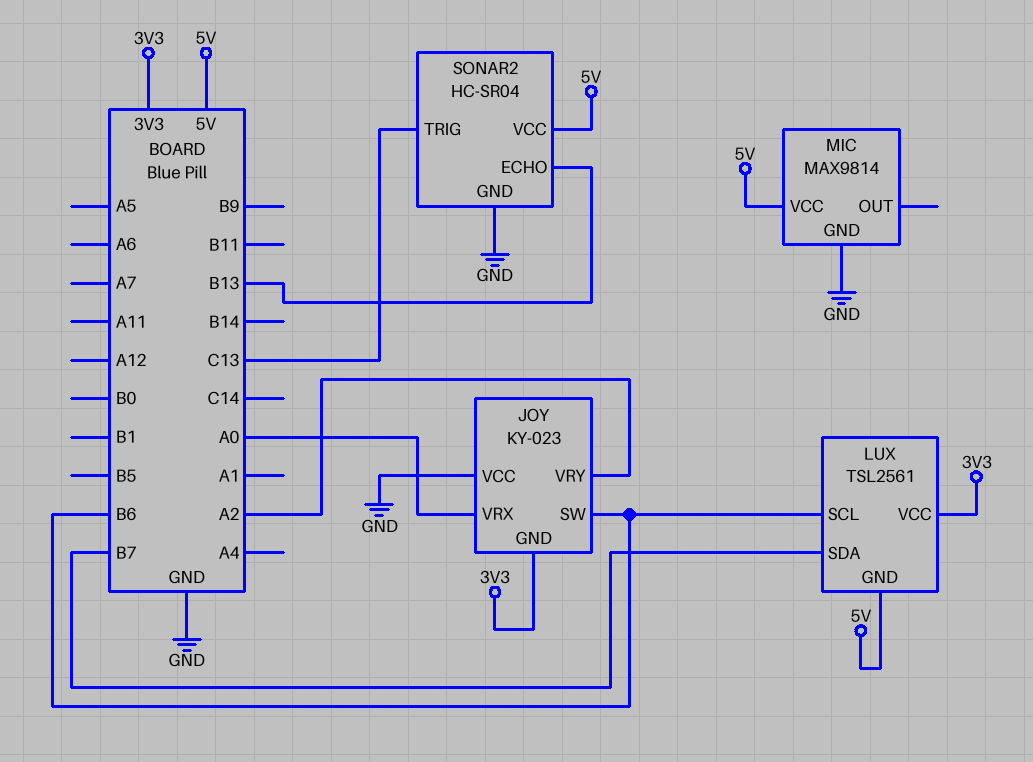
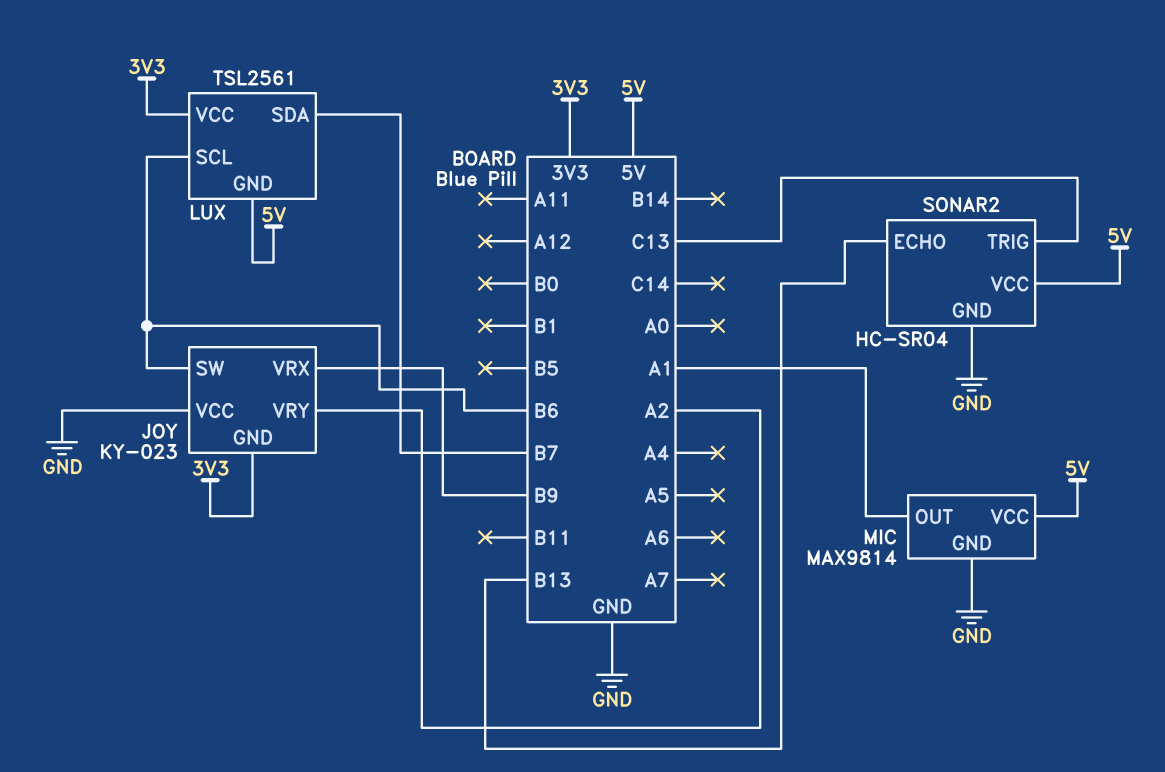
JOY pin VRX: A0 -> B9
MIC pin OUT: none -> A1

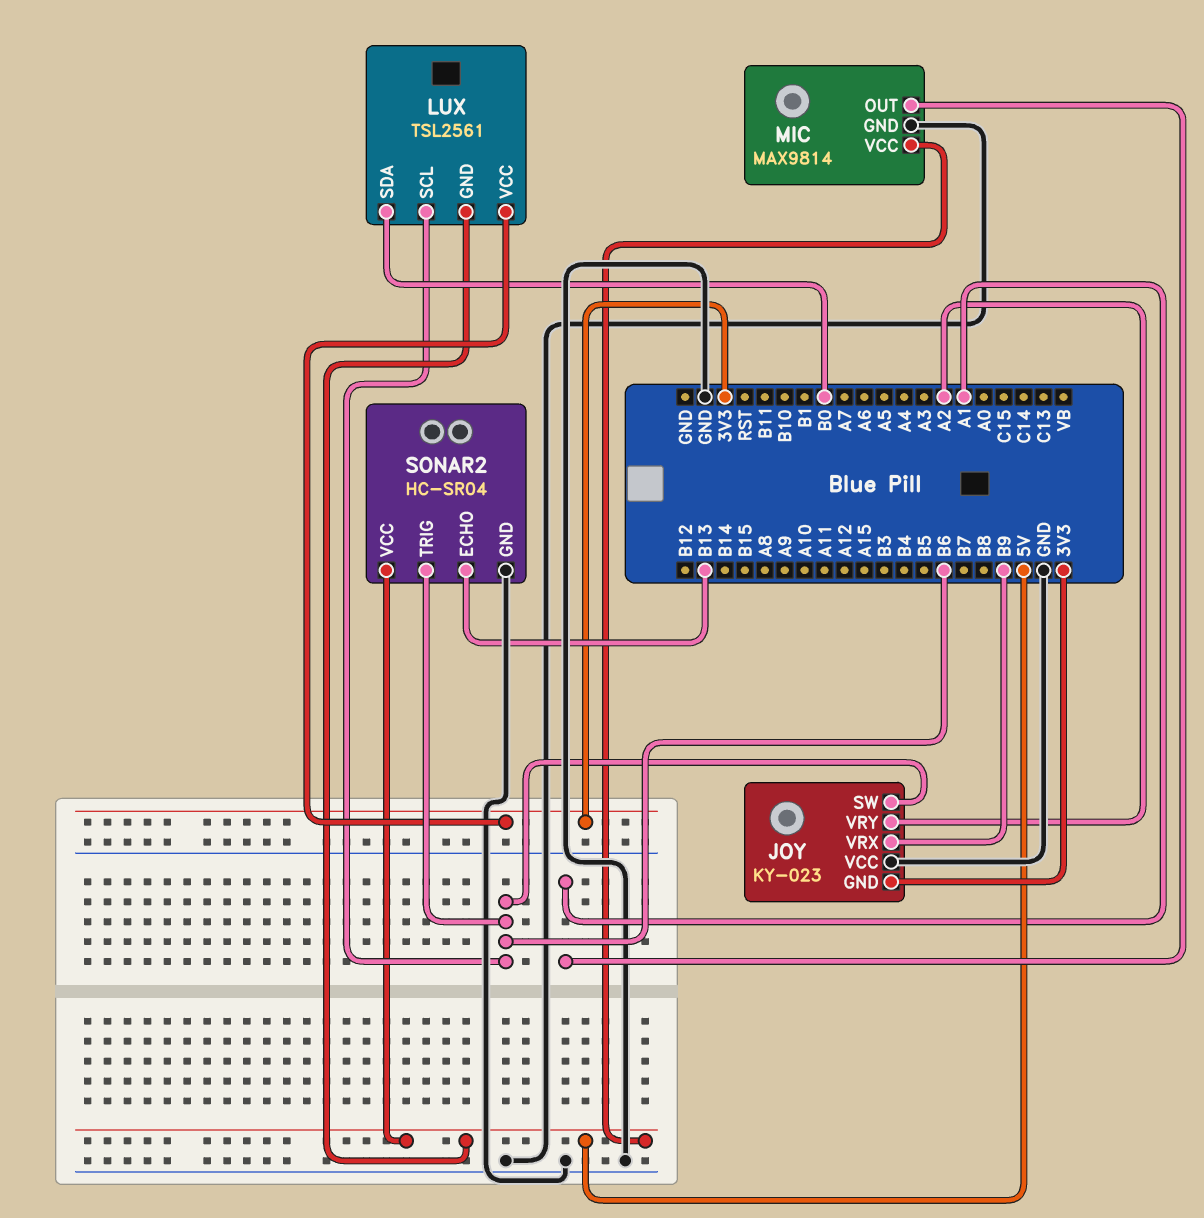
LUX pin SDA: B7 -> B0
SONAR2 pin TRIG: C13 -> B6

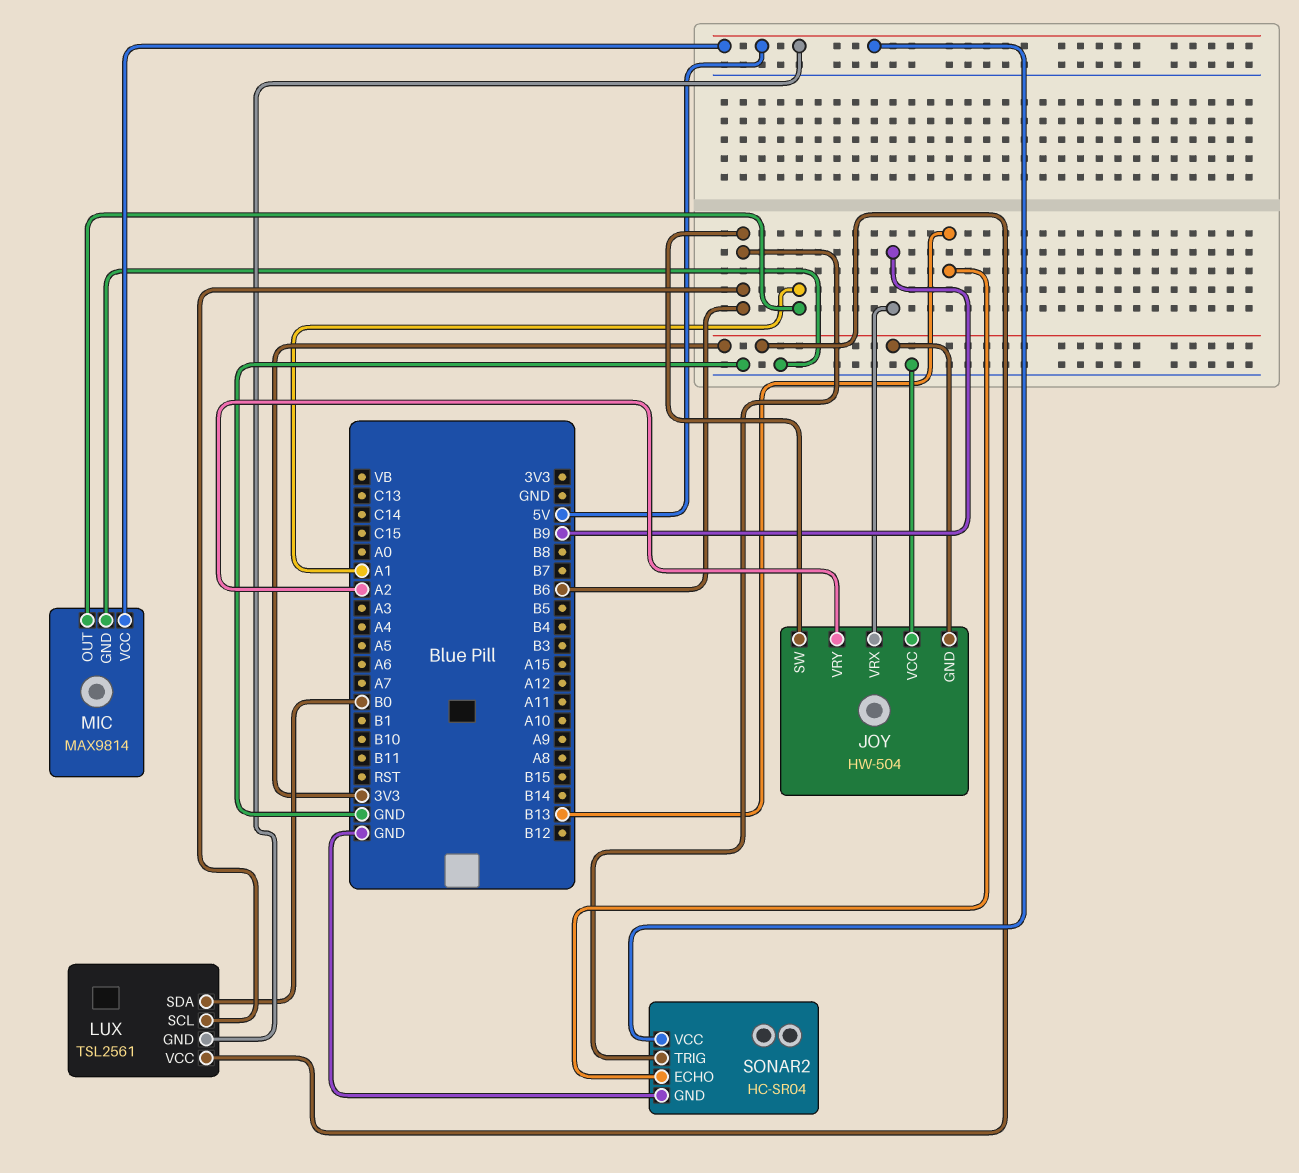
JOY: KY-023 -> HW-504

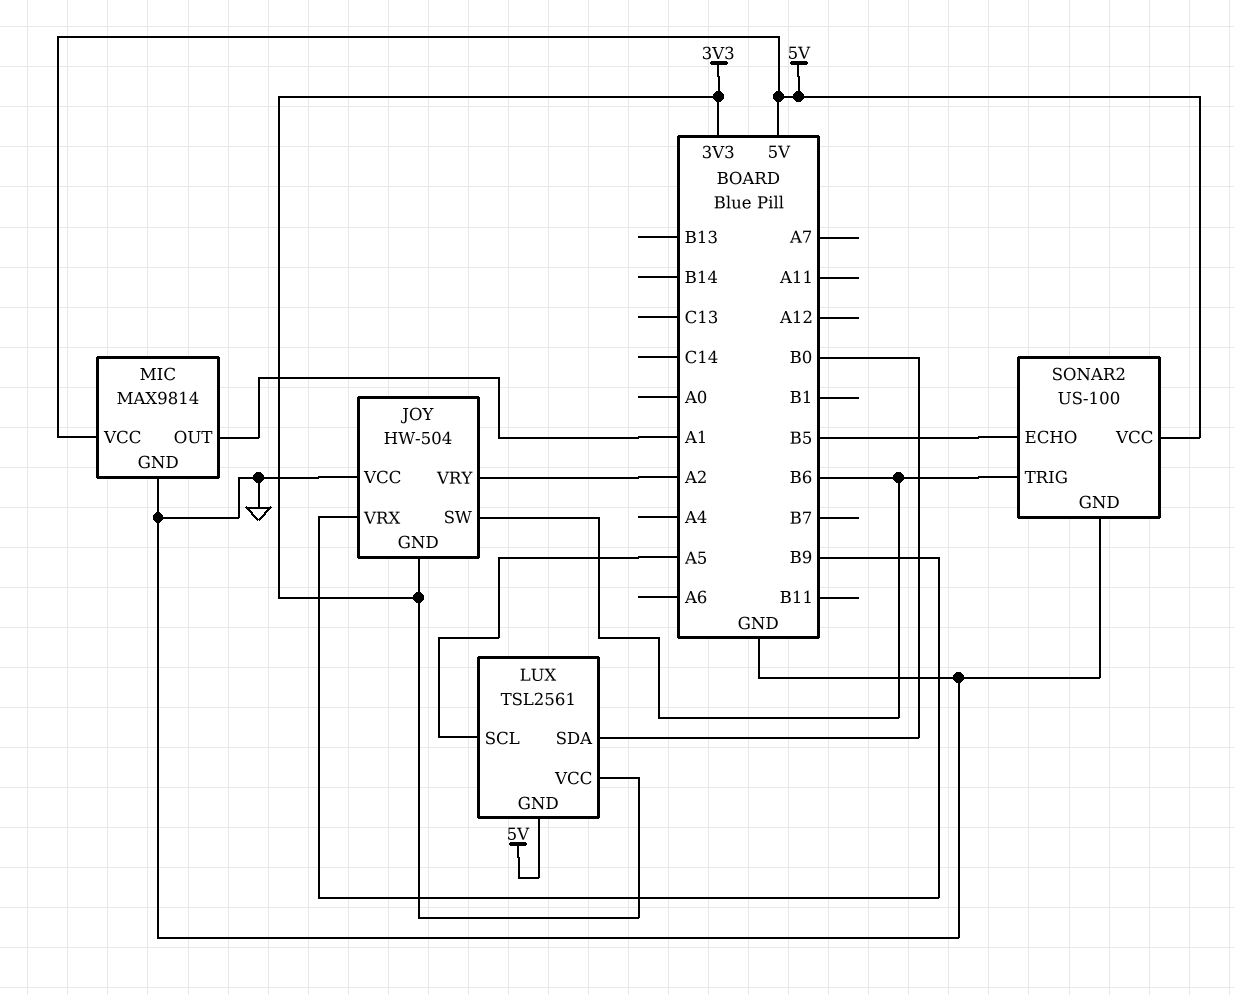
LUX pin SCL: B6 -> A5
SONAR2: HC-SR04 -> US-100
SONAR2 pin ECHO: B13 -> B5

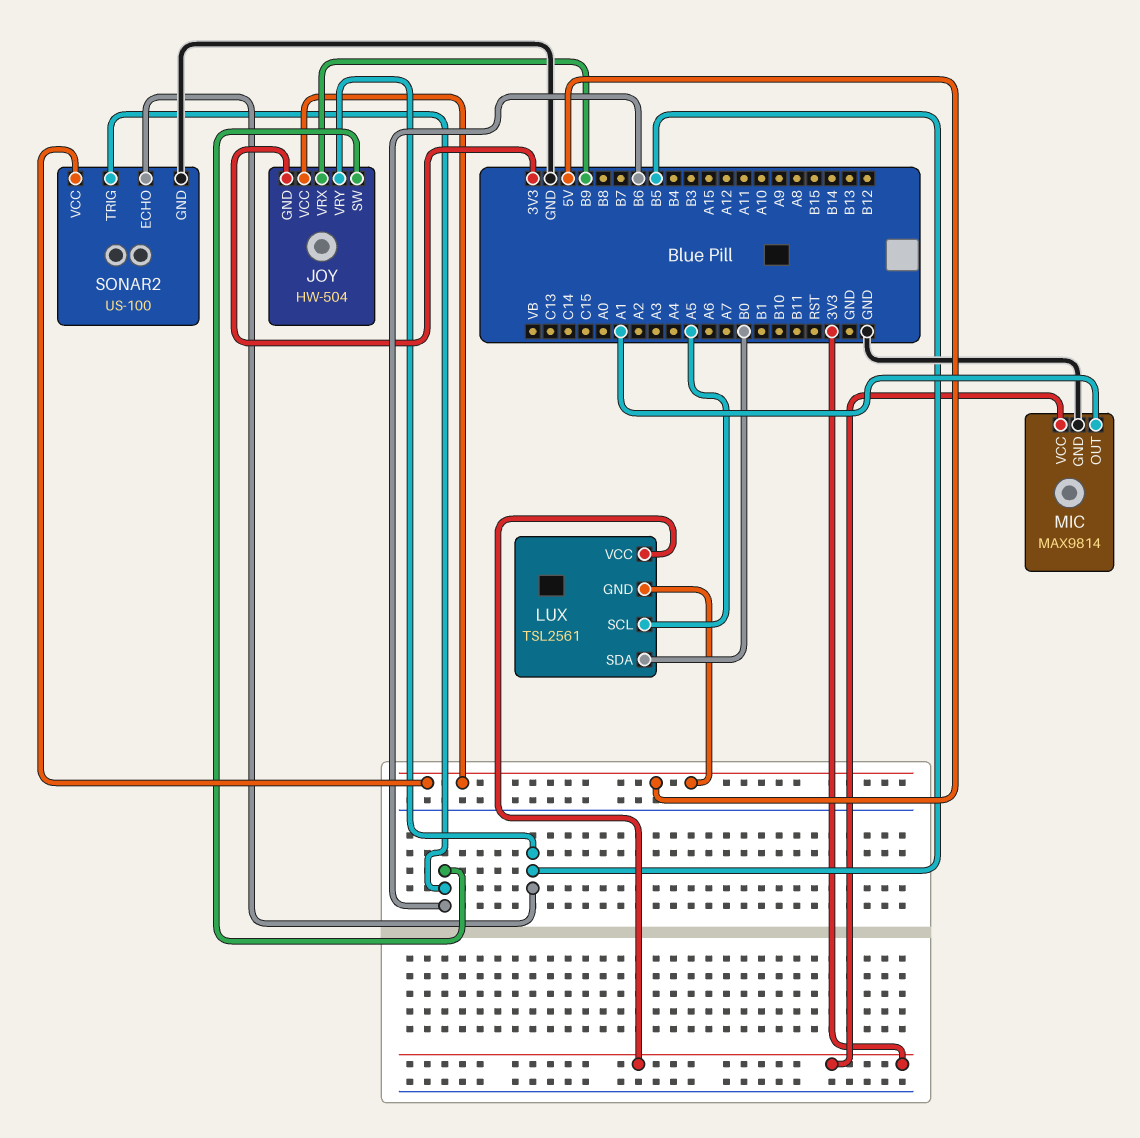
JOY pin VCC: GND -> 5V
JOY pin VRY: A2 -> B5
MIC pin VCC: 5V -> 3V3

